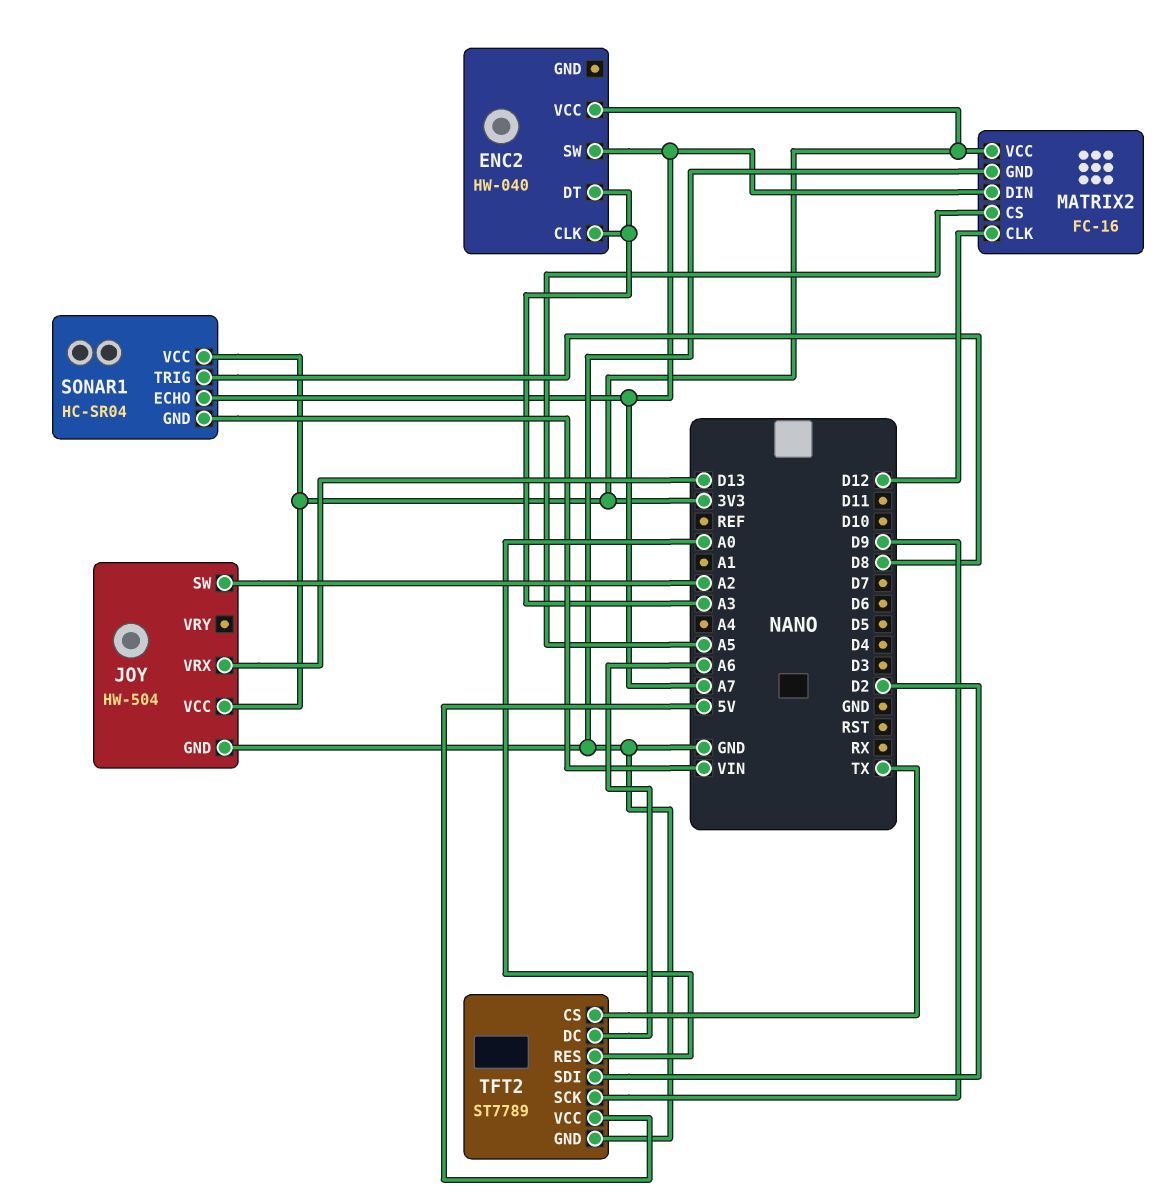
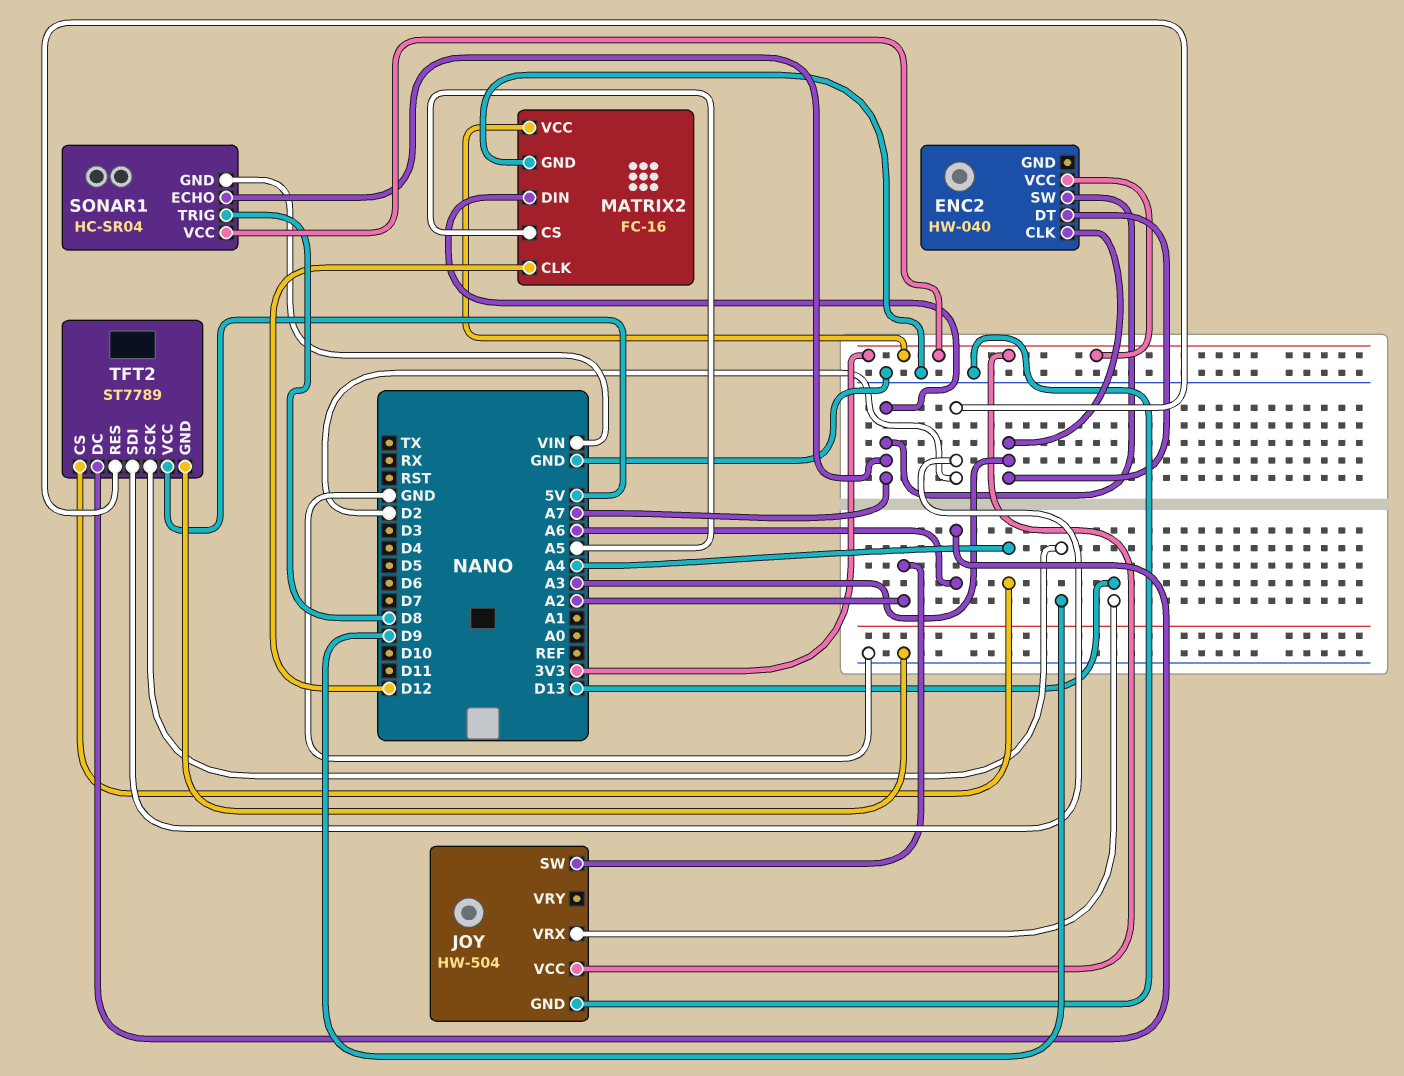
TFT2 pin CS: TX -> A4
TFT2 pin RES: A0 -> D2

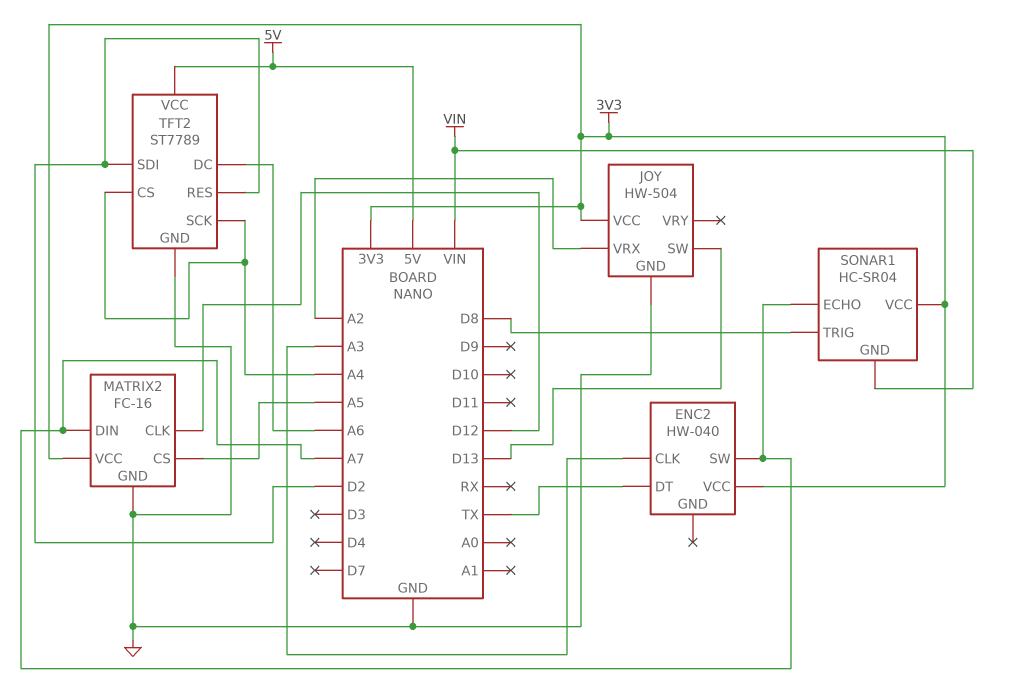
ENC2 pin DT: A3 -> TX
JOY pin SW: A2 -> D13
JOY pin VRX: D13 -> A2
TFT2 pin SCK: D9 -> A4

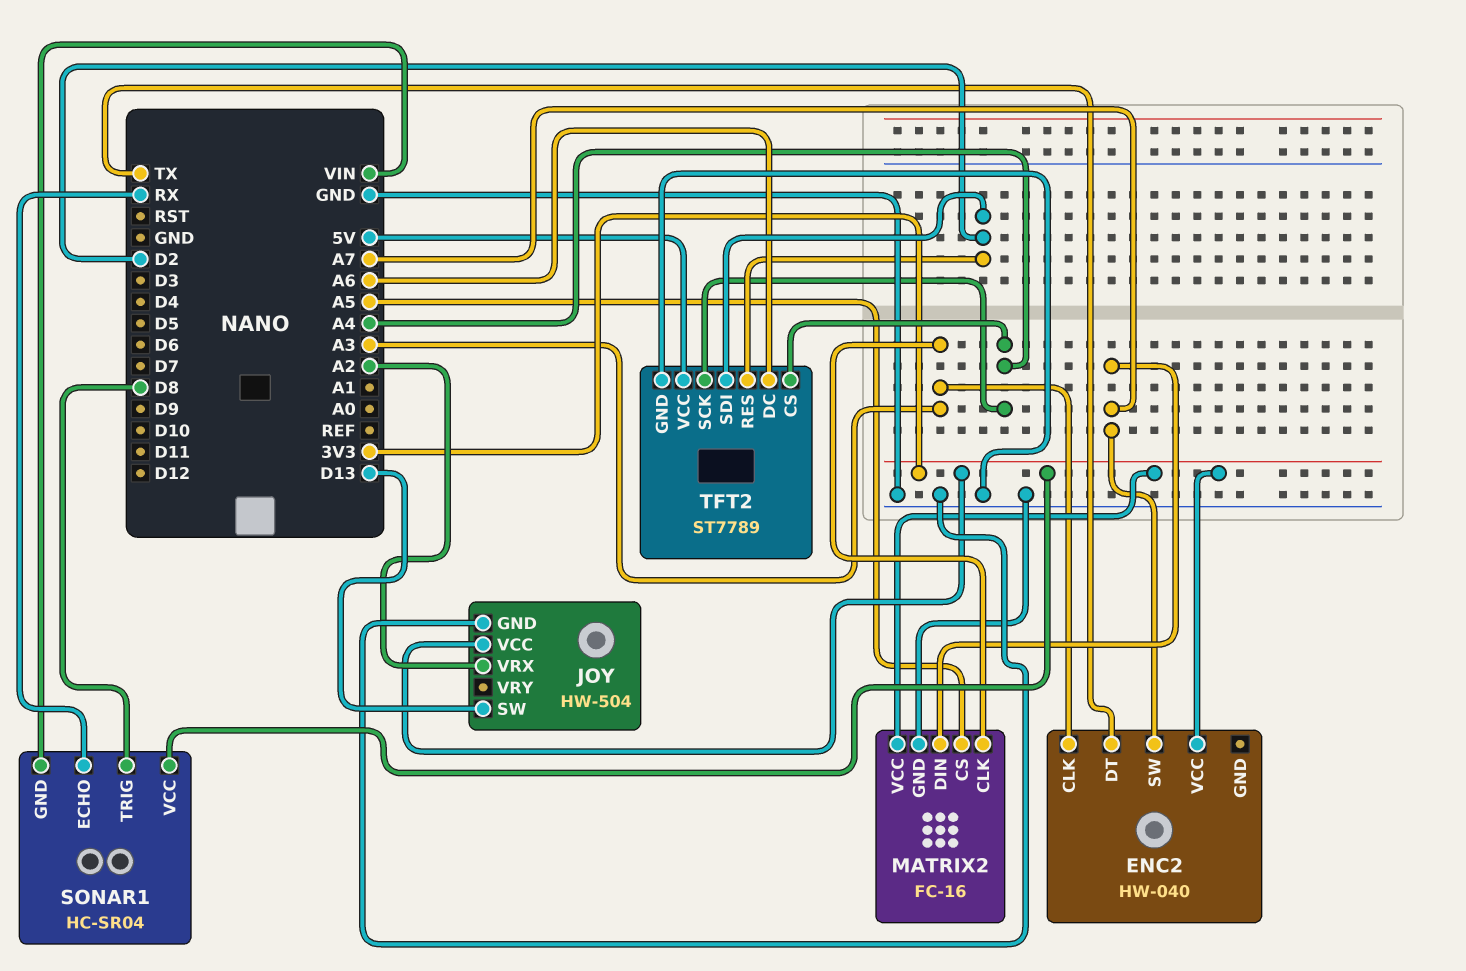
MATRIX2 pin CLK: D12 -> A3
SONAR1 pin ECHO: A7 -> RX

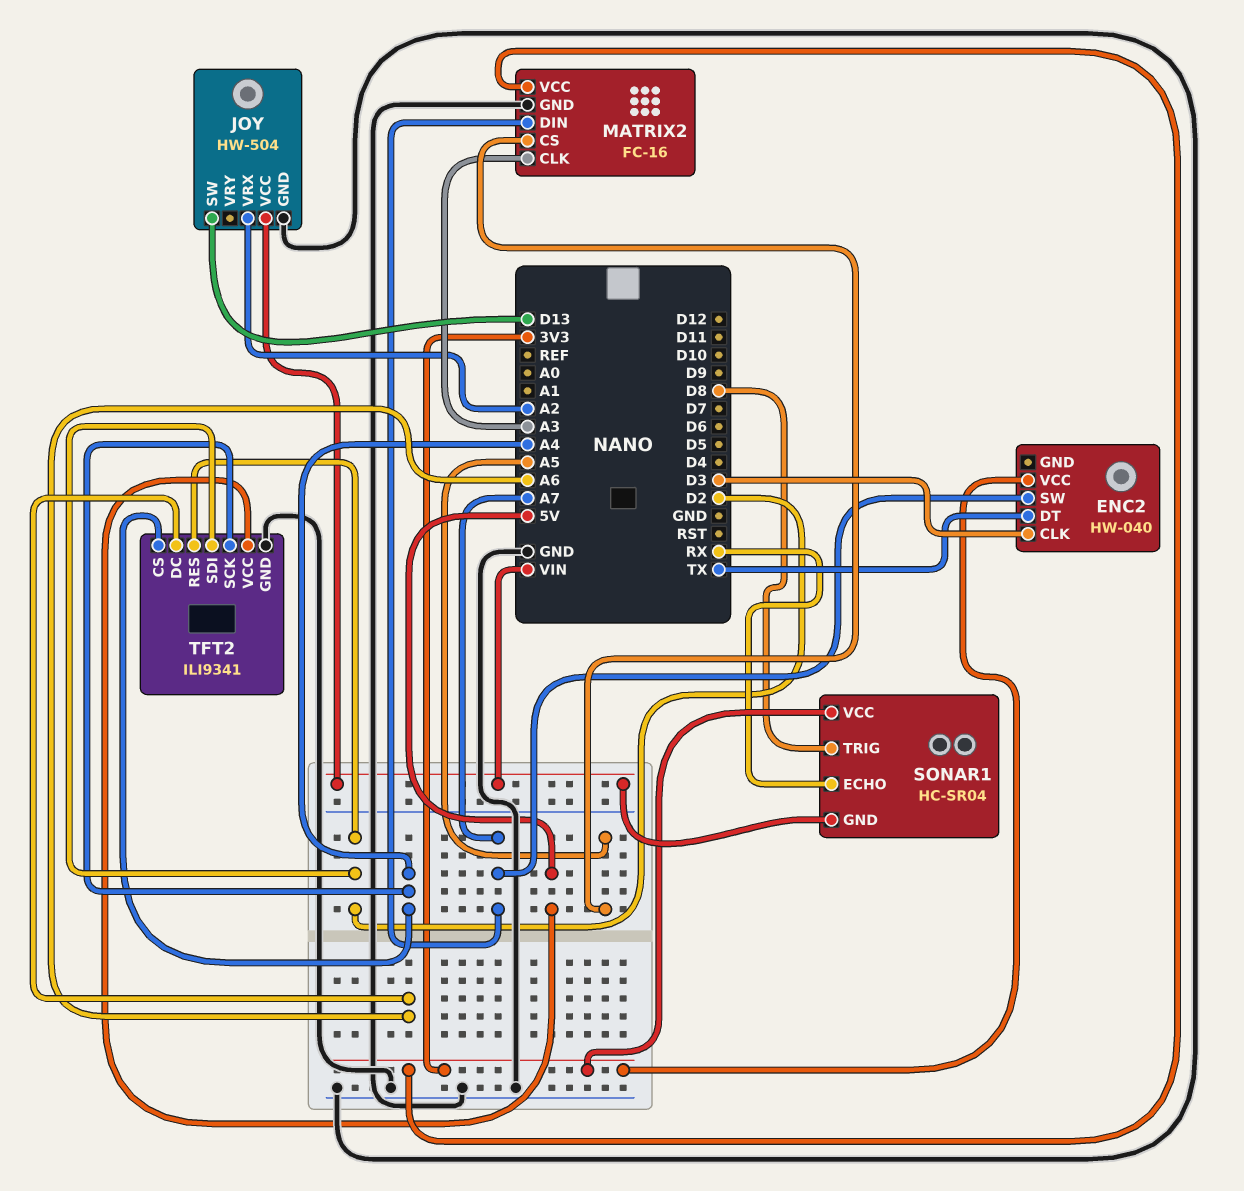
ENC2 pin CLK: A3 -> D3
JOY pin VCC: 3V3 -> VIN
TFT2: ST7789 -> ILI9341

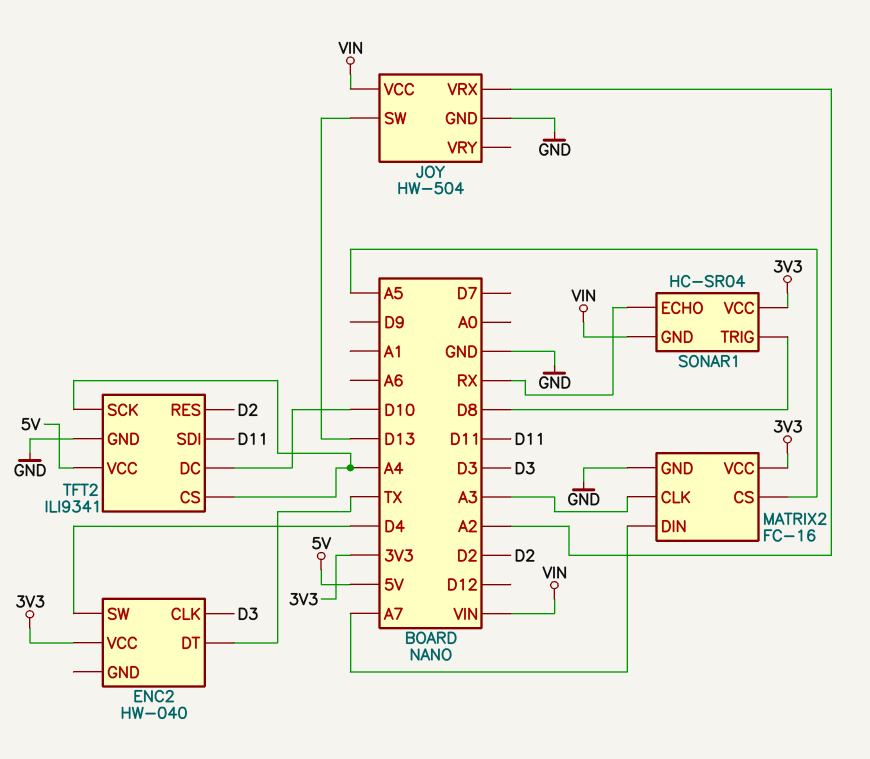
ENC2 pin SW: A7 -> D4
TFT2 pin DC: A6 -> D10
TFT2 pin SDI: D2 -> D11

